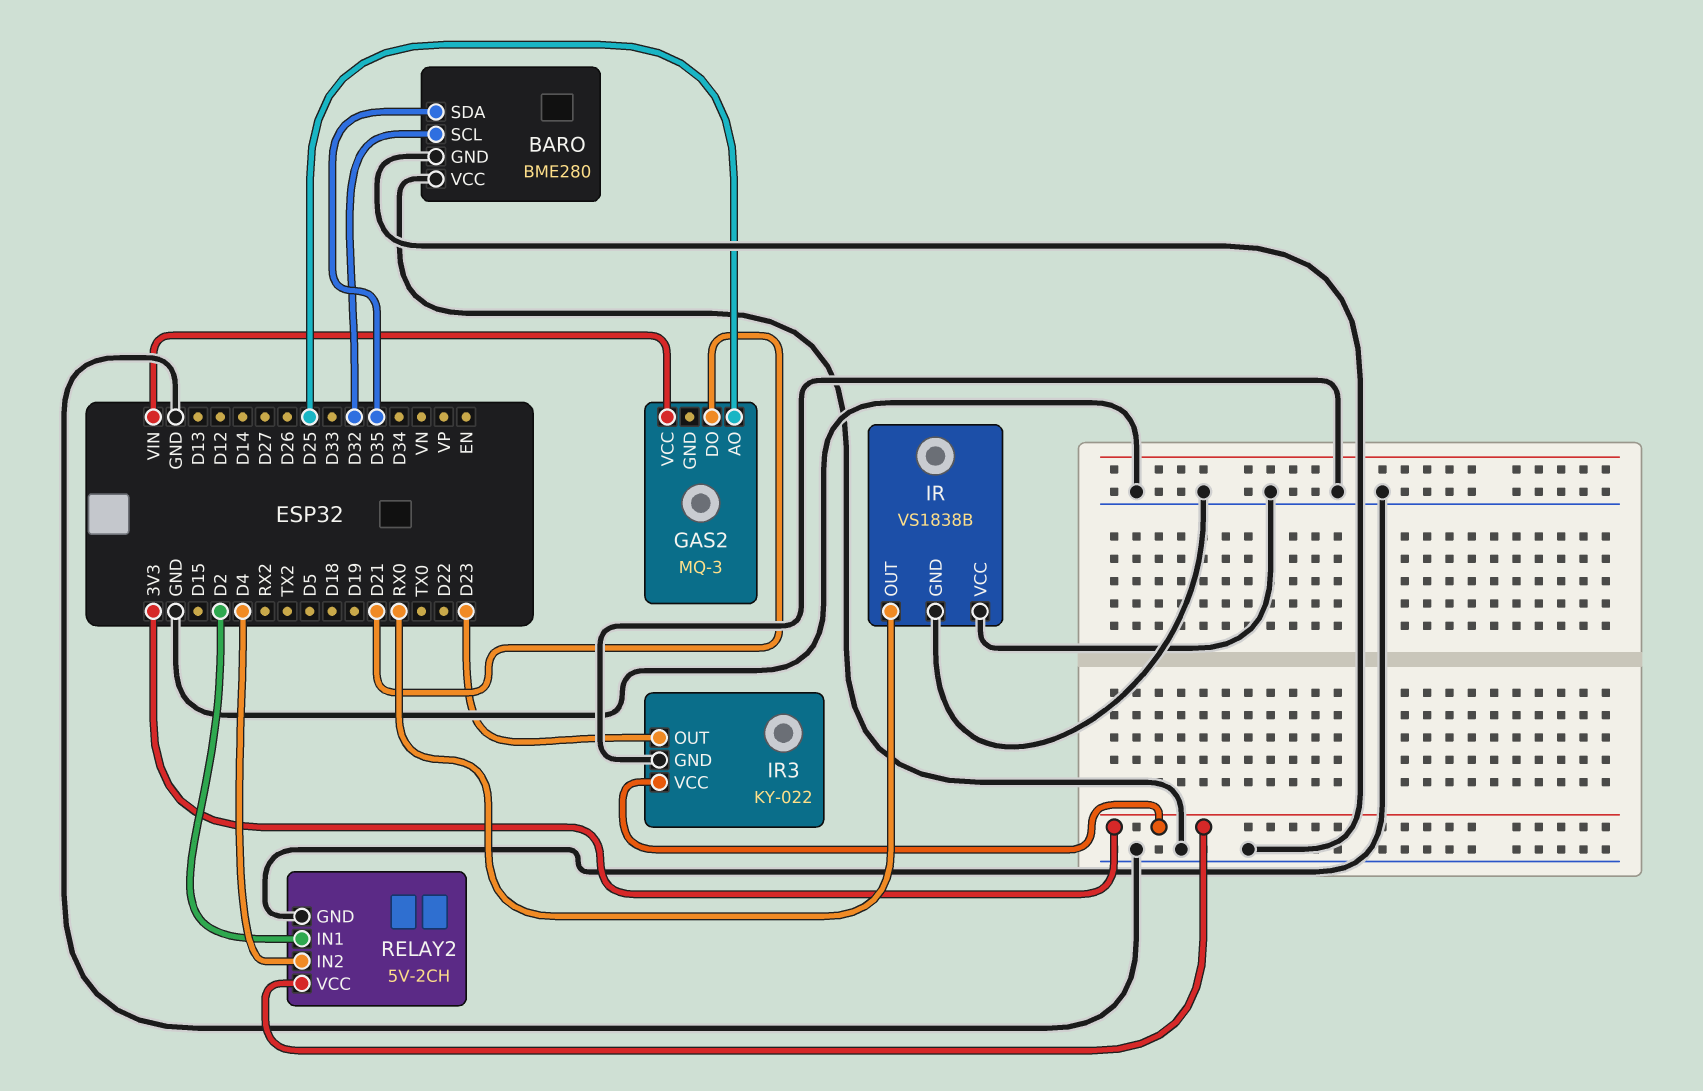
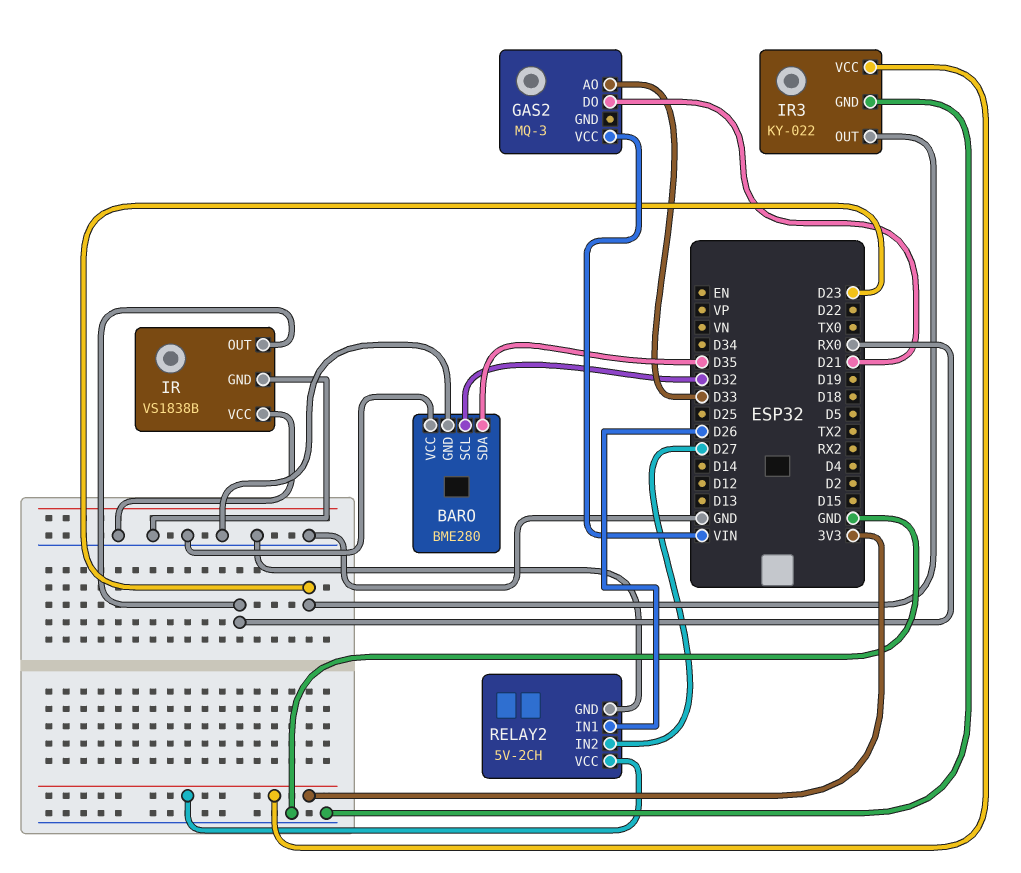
GAS2 pin AO: D25 -> D33
RELAY2 pin IN1: D2 -> D26
RELAY2 pin IN2: D4 -> D27

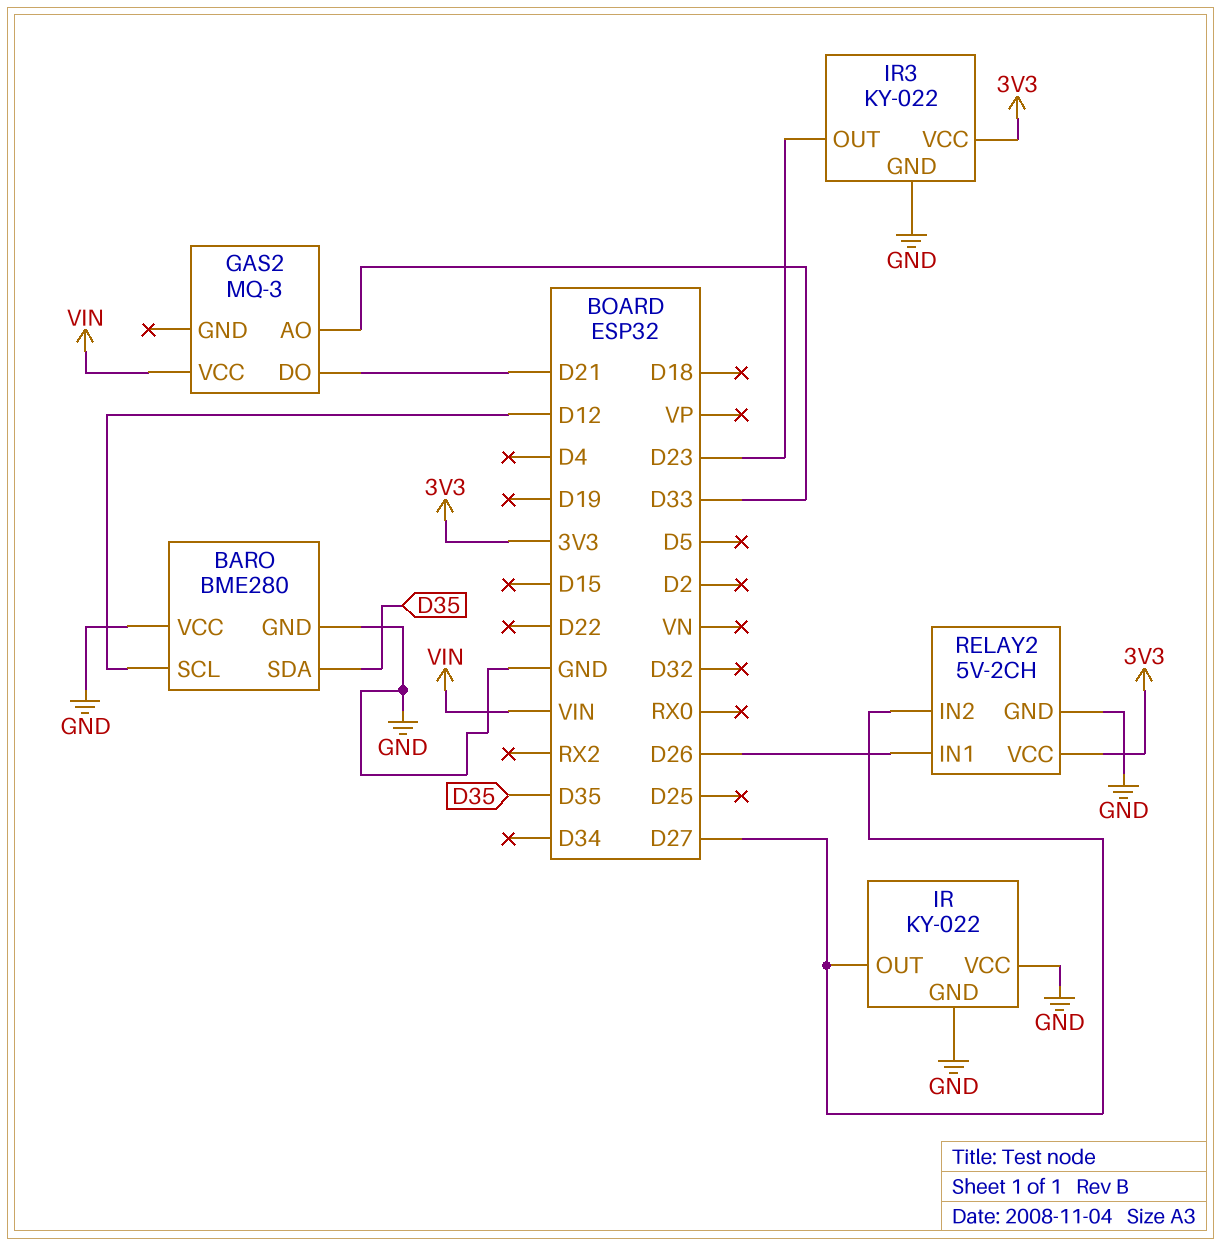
BARO pin SCL: D32 -> D12
IR: VS1838B -> KY-022
IR pin OUT: RX0 -> D27

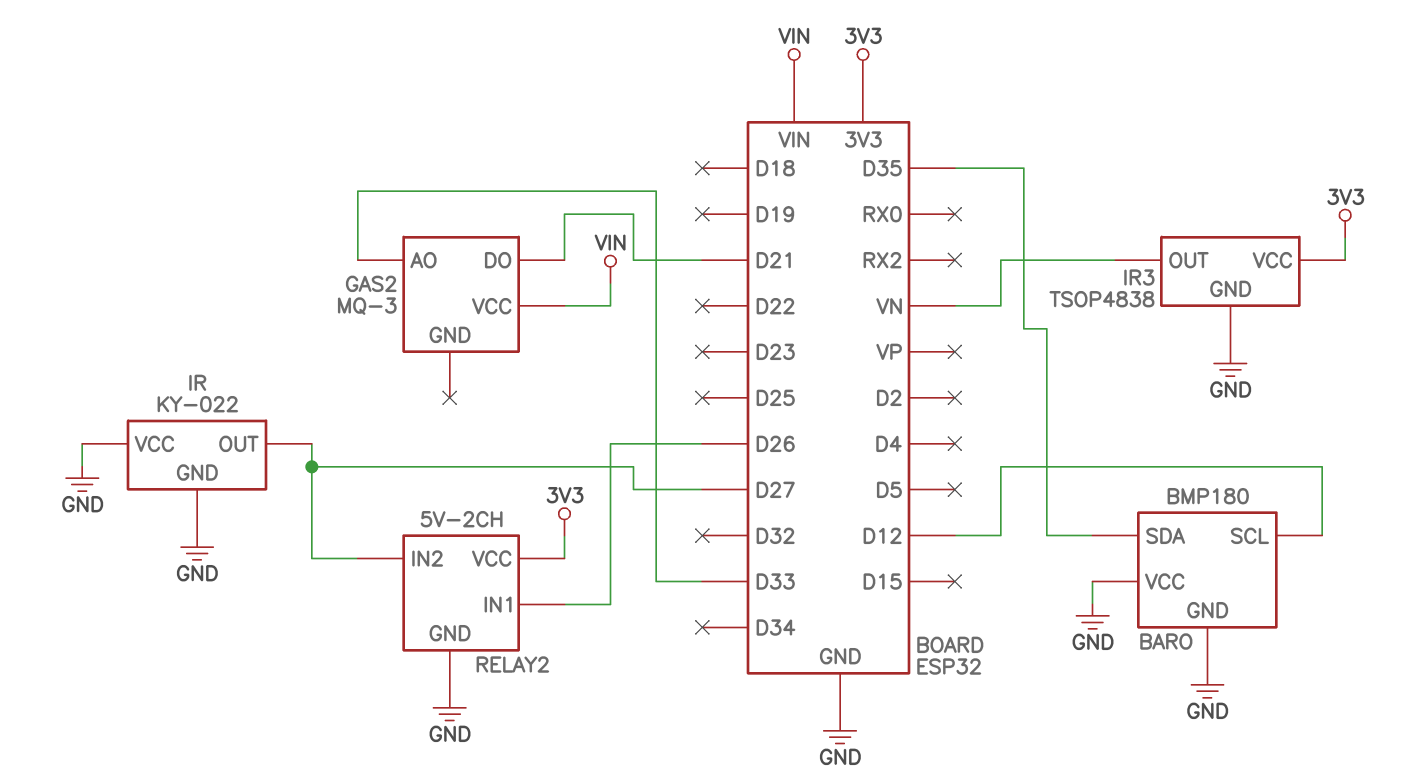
BARO: BME280 -> BMP180
IR3: KY-022 -> TSOP4838
IR3 pin OUT: D23 -> VN

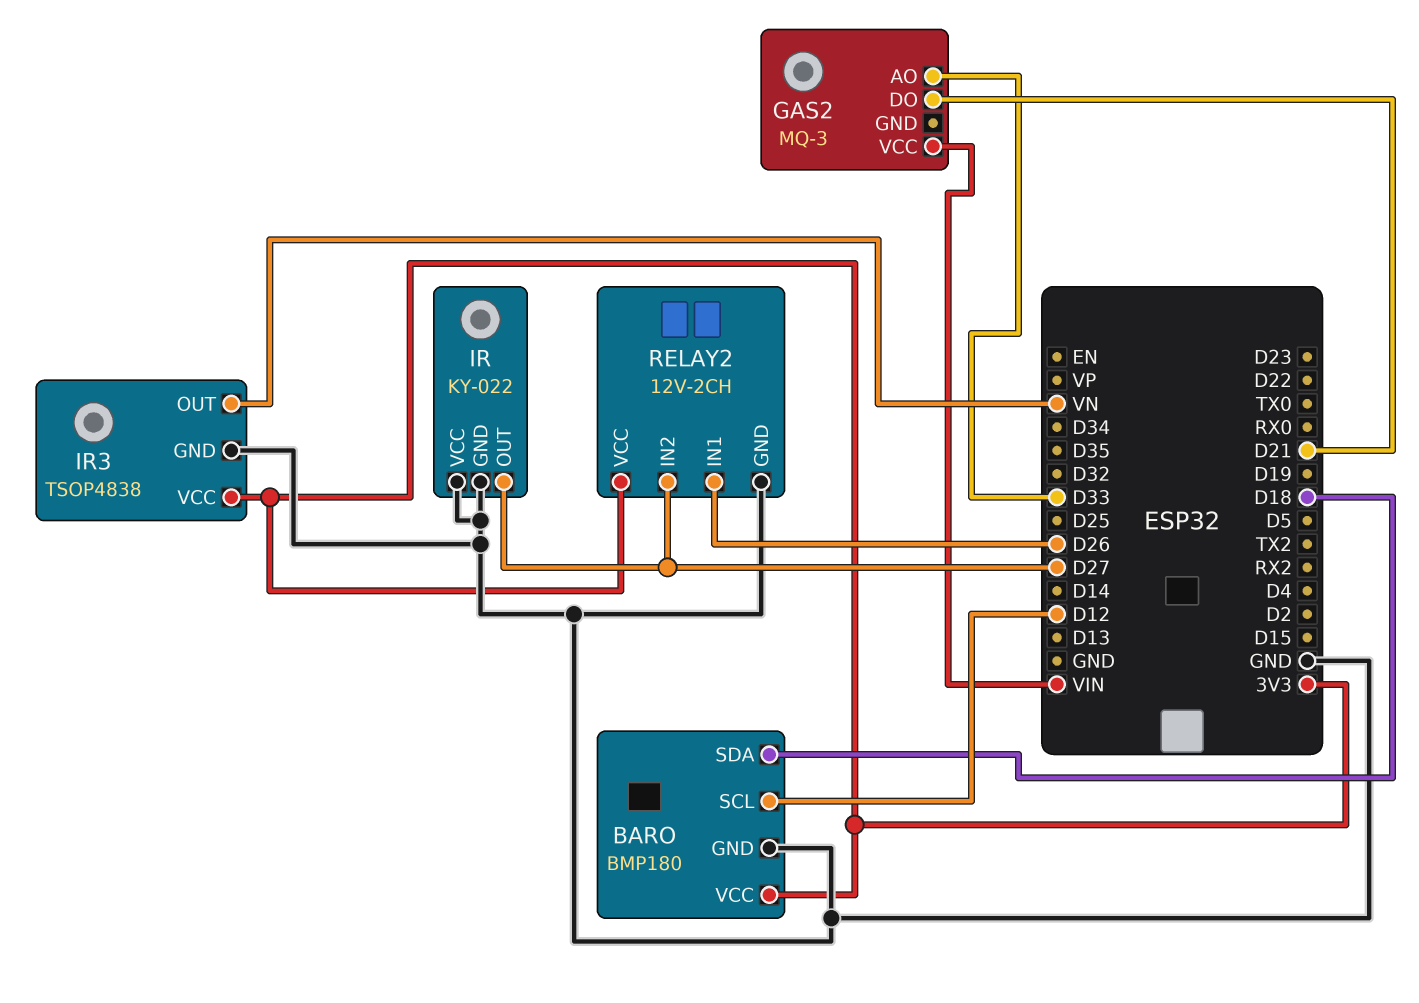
BARO pin SDA: D35 -> D18
BARO pin VCC: GND -> 3V3
RELAY2: 5V-2CH -> 12V-2CH

